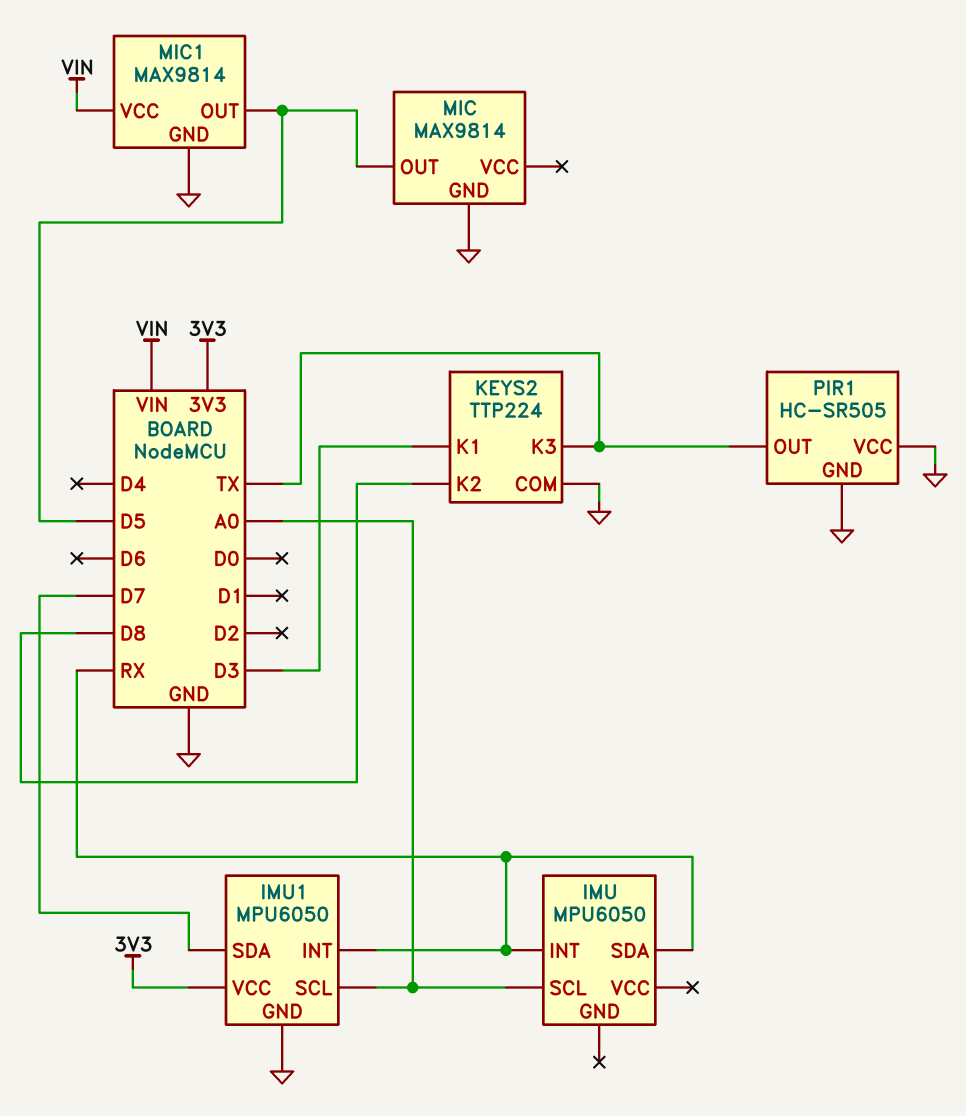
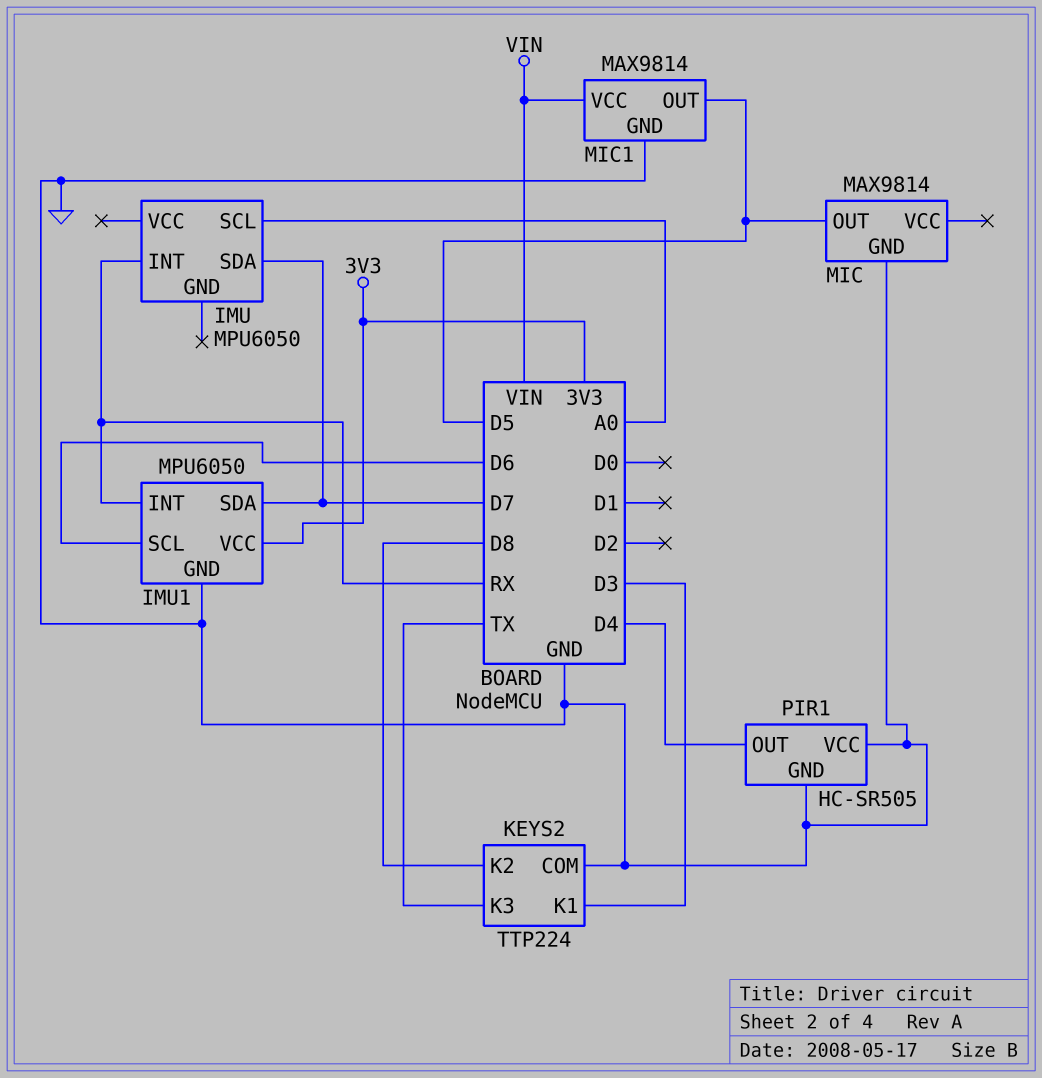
IMU pin SDA: RX -> D7
IMU1 pin SCL: A0 -> D6
PIR1 pin OUT: TX -> D4

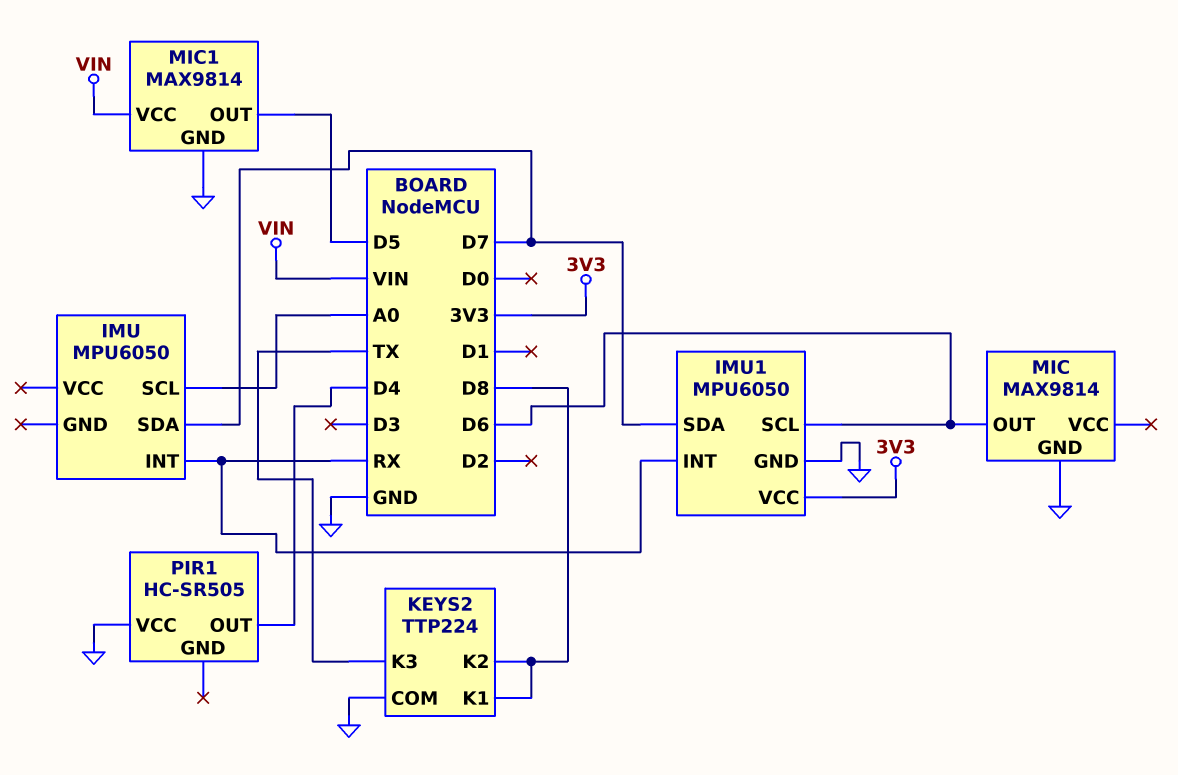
KEYS2 pin K1: D3 -> D8
MIC pin OUT: D5 -> D6
PIR1 pin GND: GND -> none

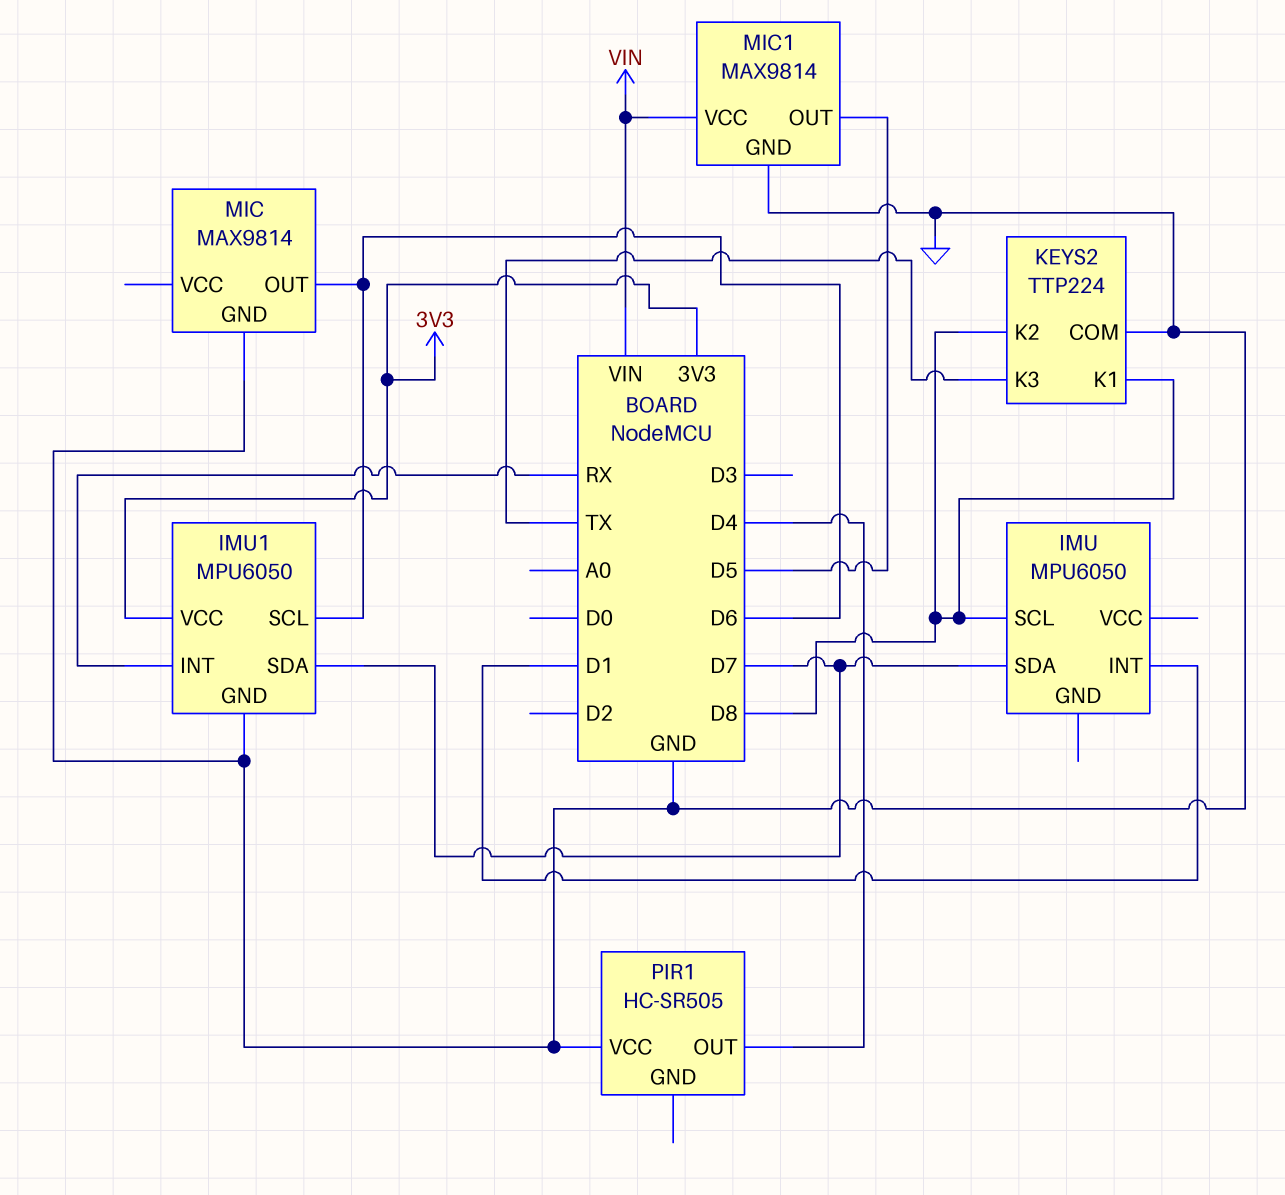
IMU pin INT: RX -> D1
IMU pin SCL: A0 -> D8

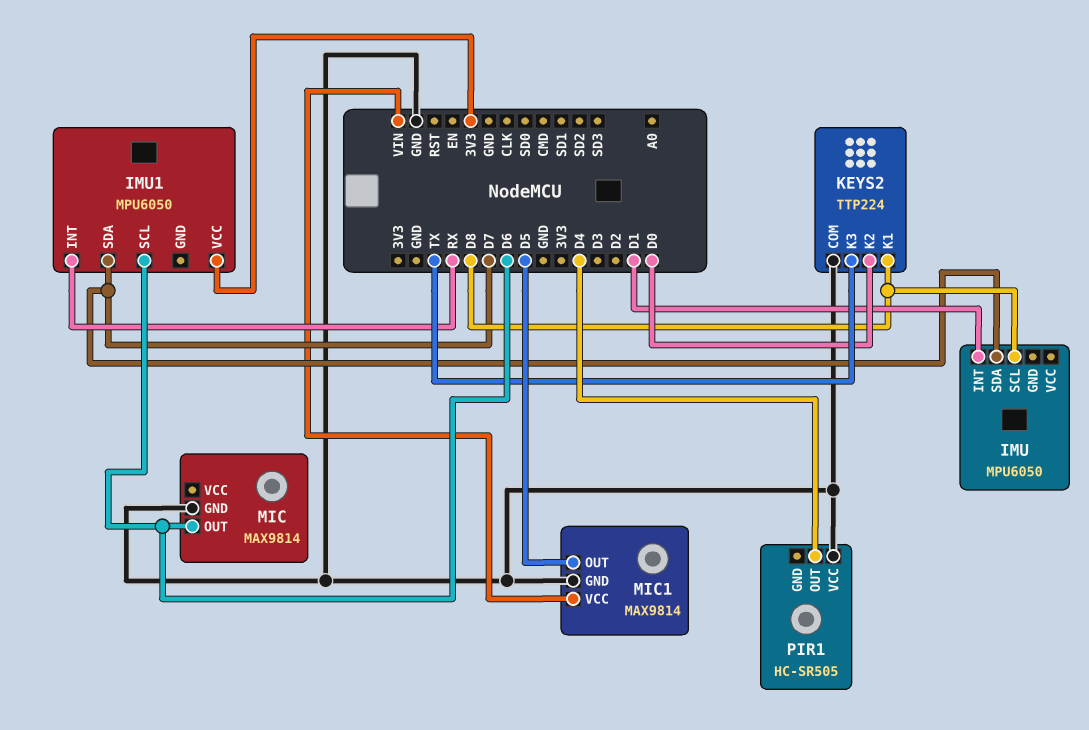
IMU1 pin GND: GND -> none
KEYS2 pin K2: D8 -> D0

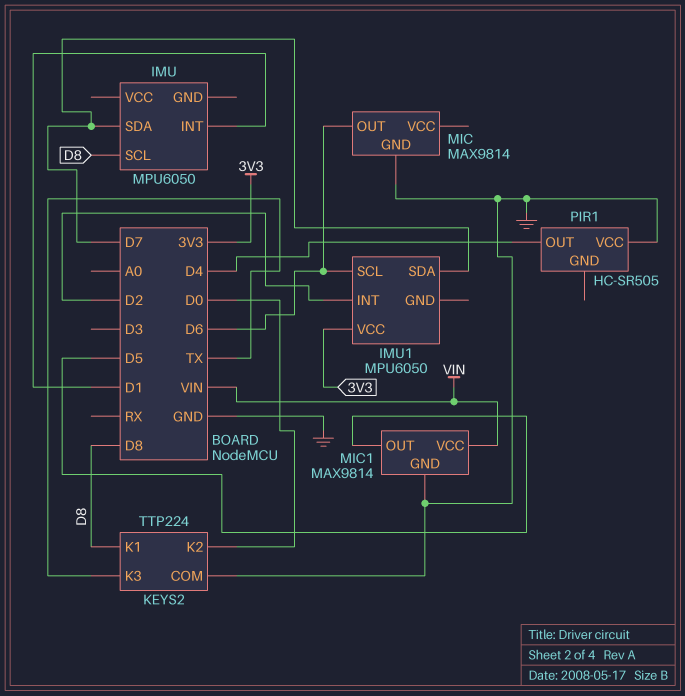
IMU1 pin INT: RX -> D2

